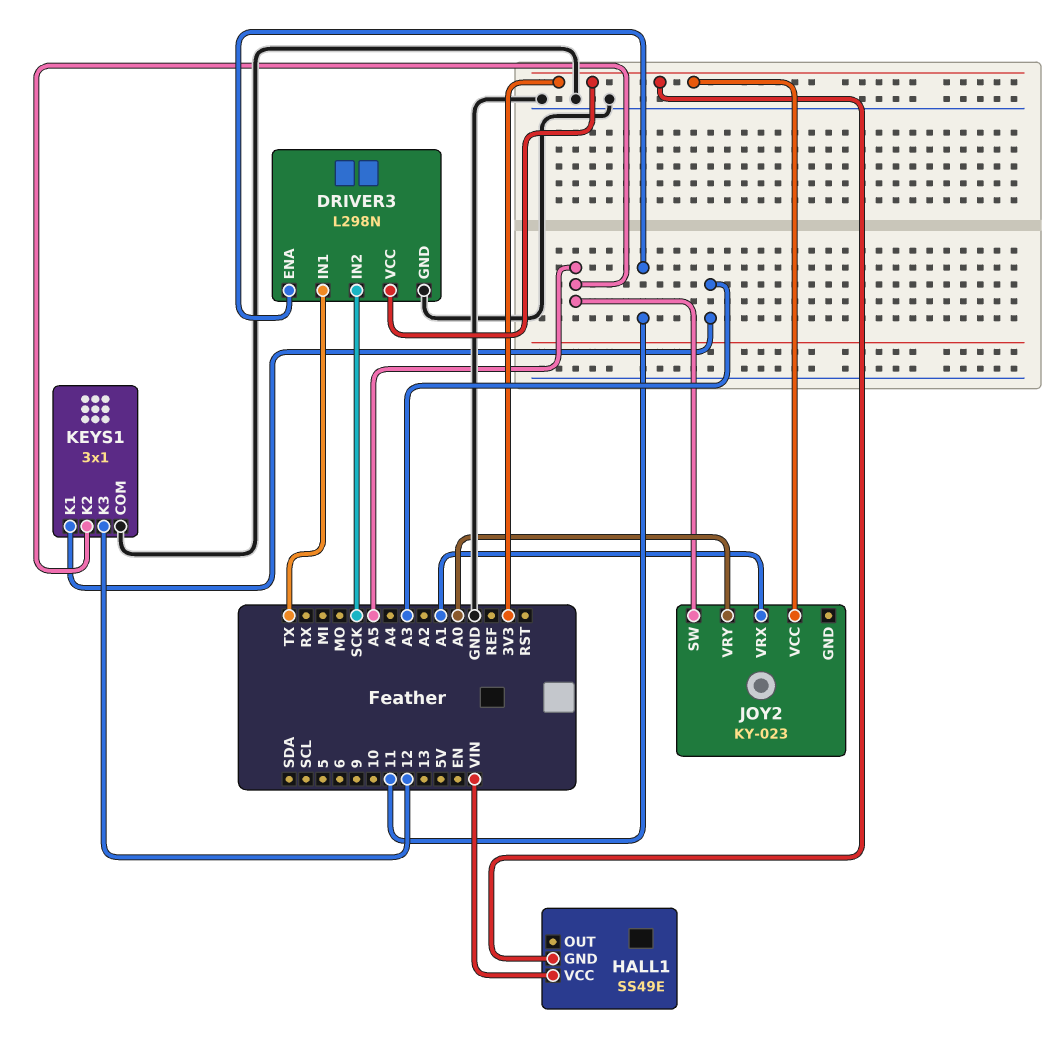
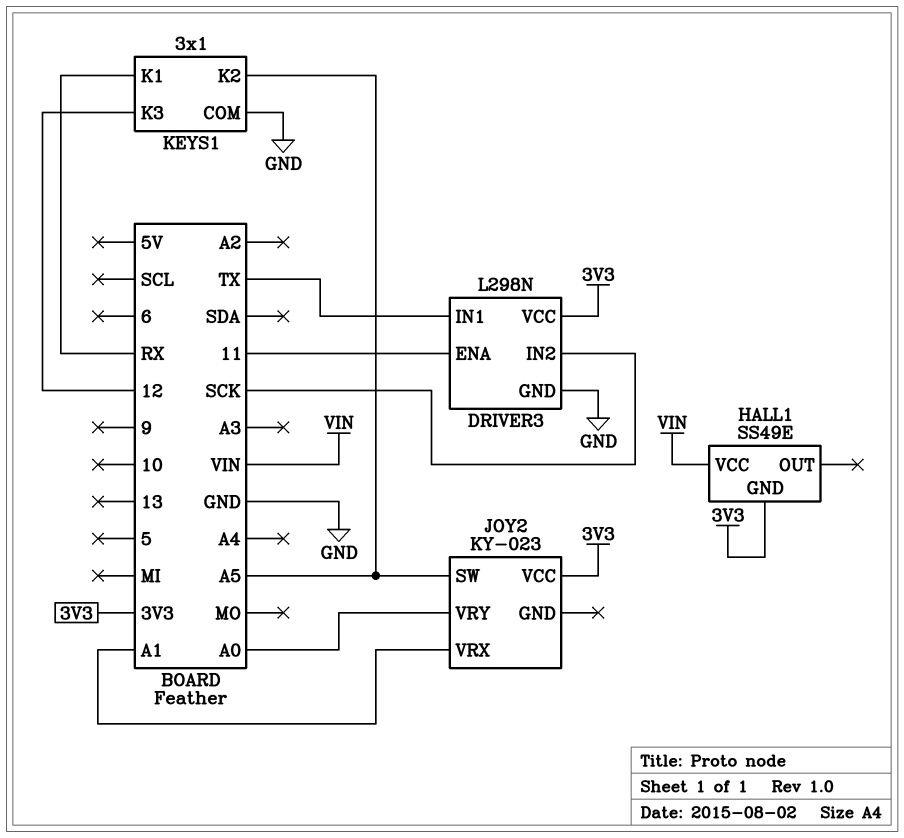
KEYS1 pin K1: A3 -> RX

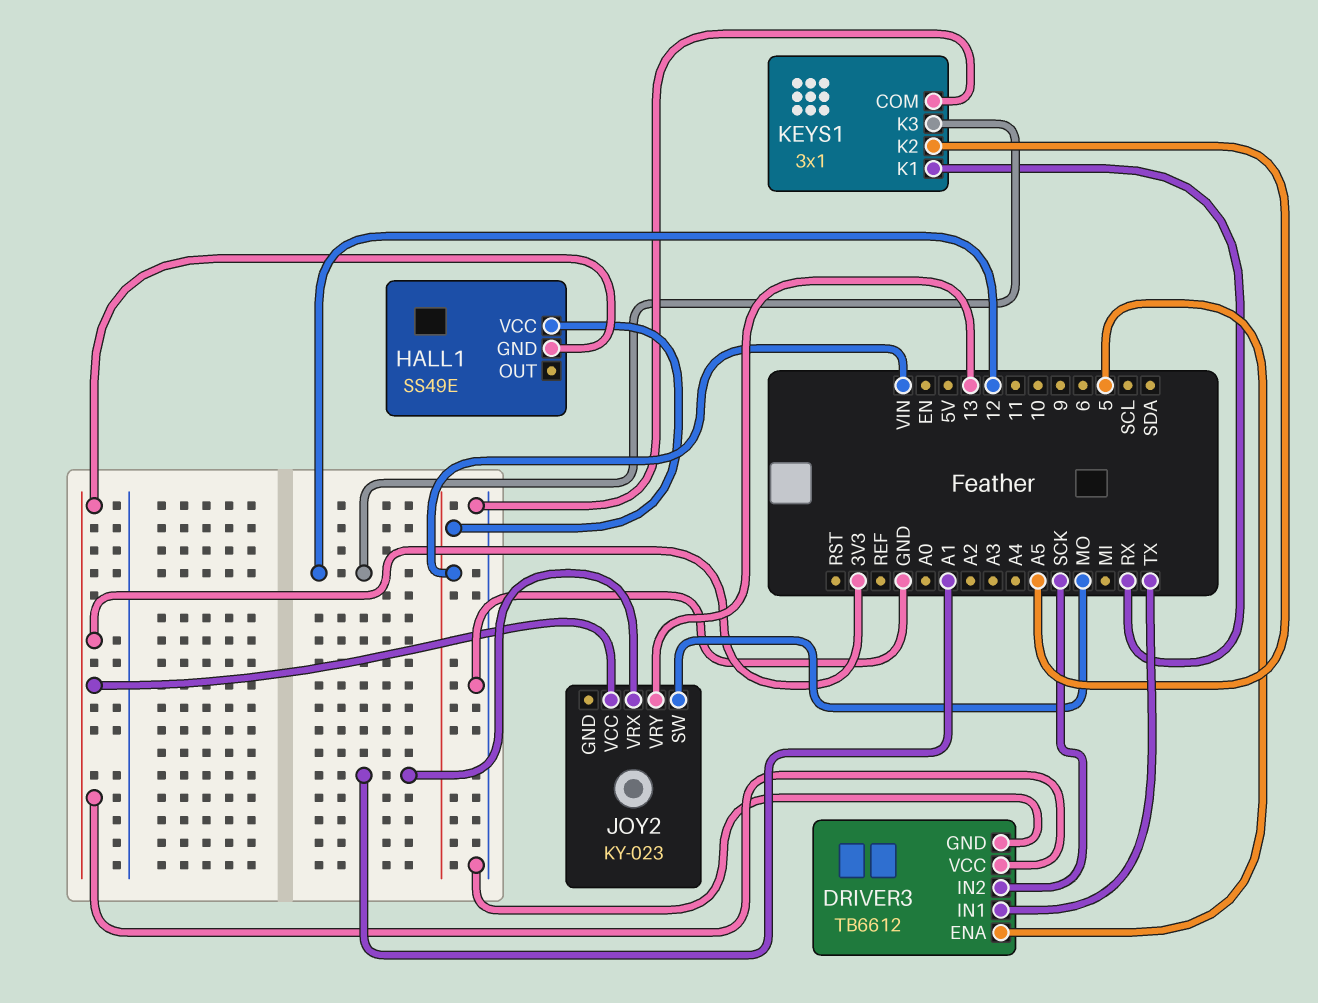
DRIVER3: L298N -> TB6612
DRIVER3 pin ENA: 11 -> 5
JOY2 pin SW: A5 -> MO
JOY2 pin VRY: A0 -> 13

